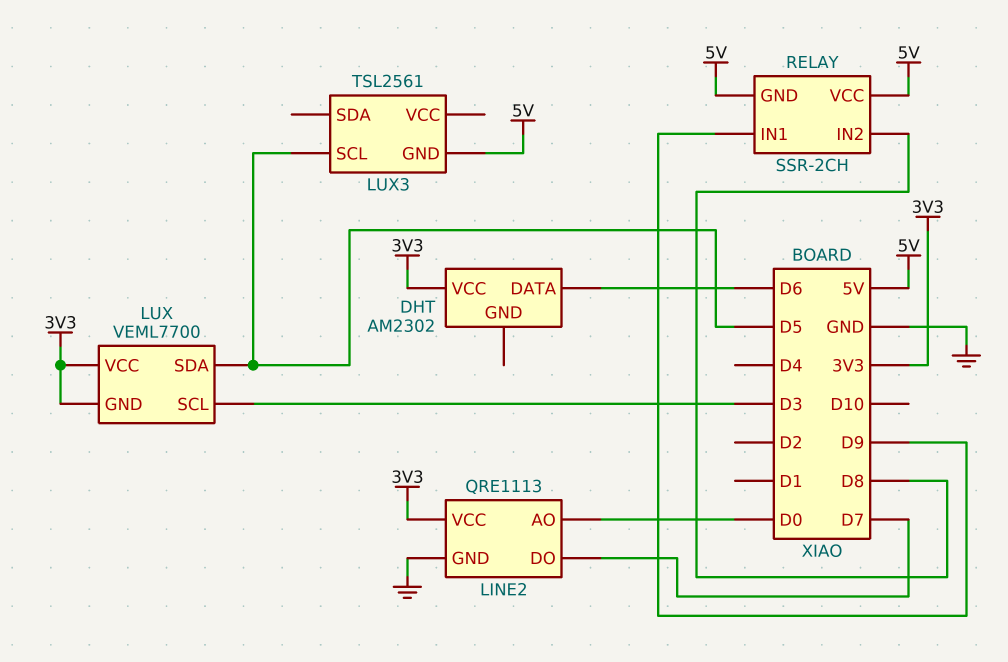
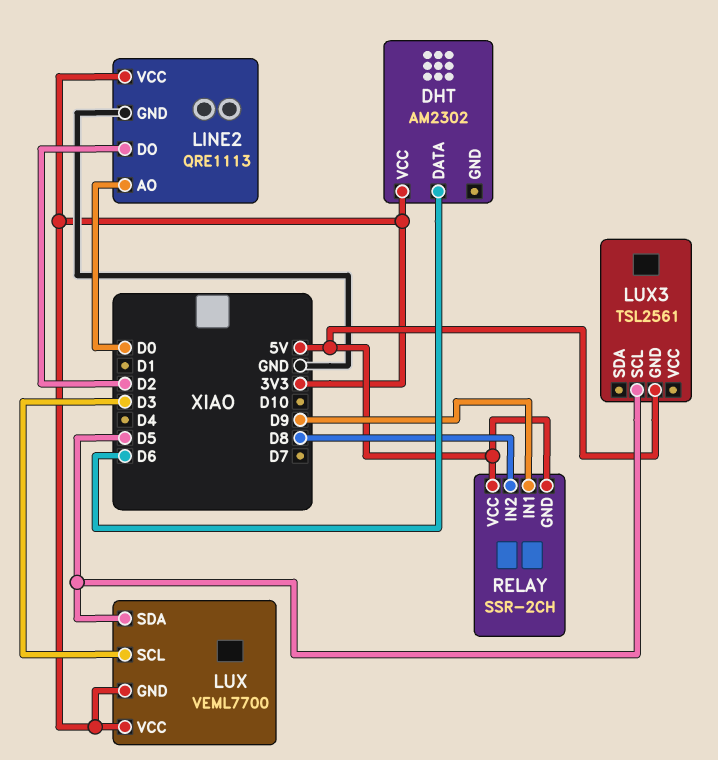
LINE2 pin DO: D7 -> D2

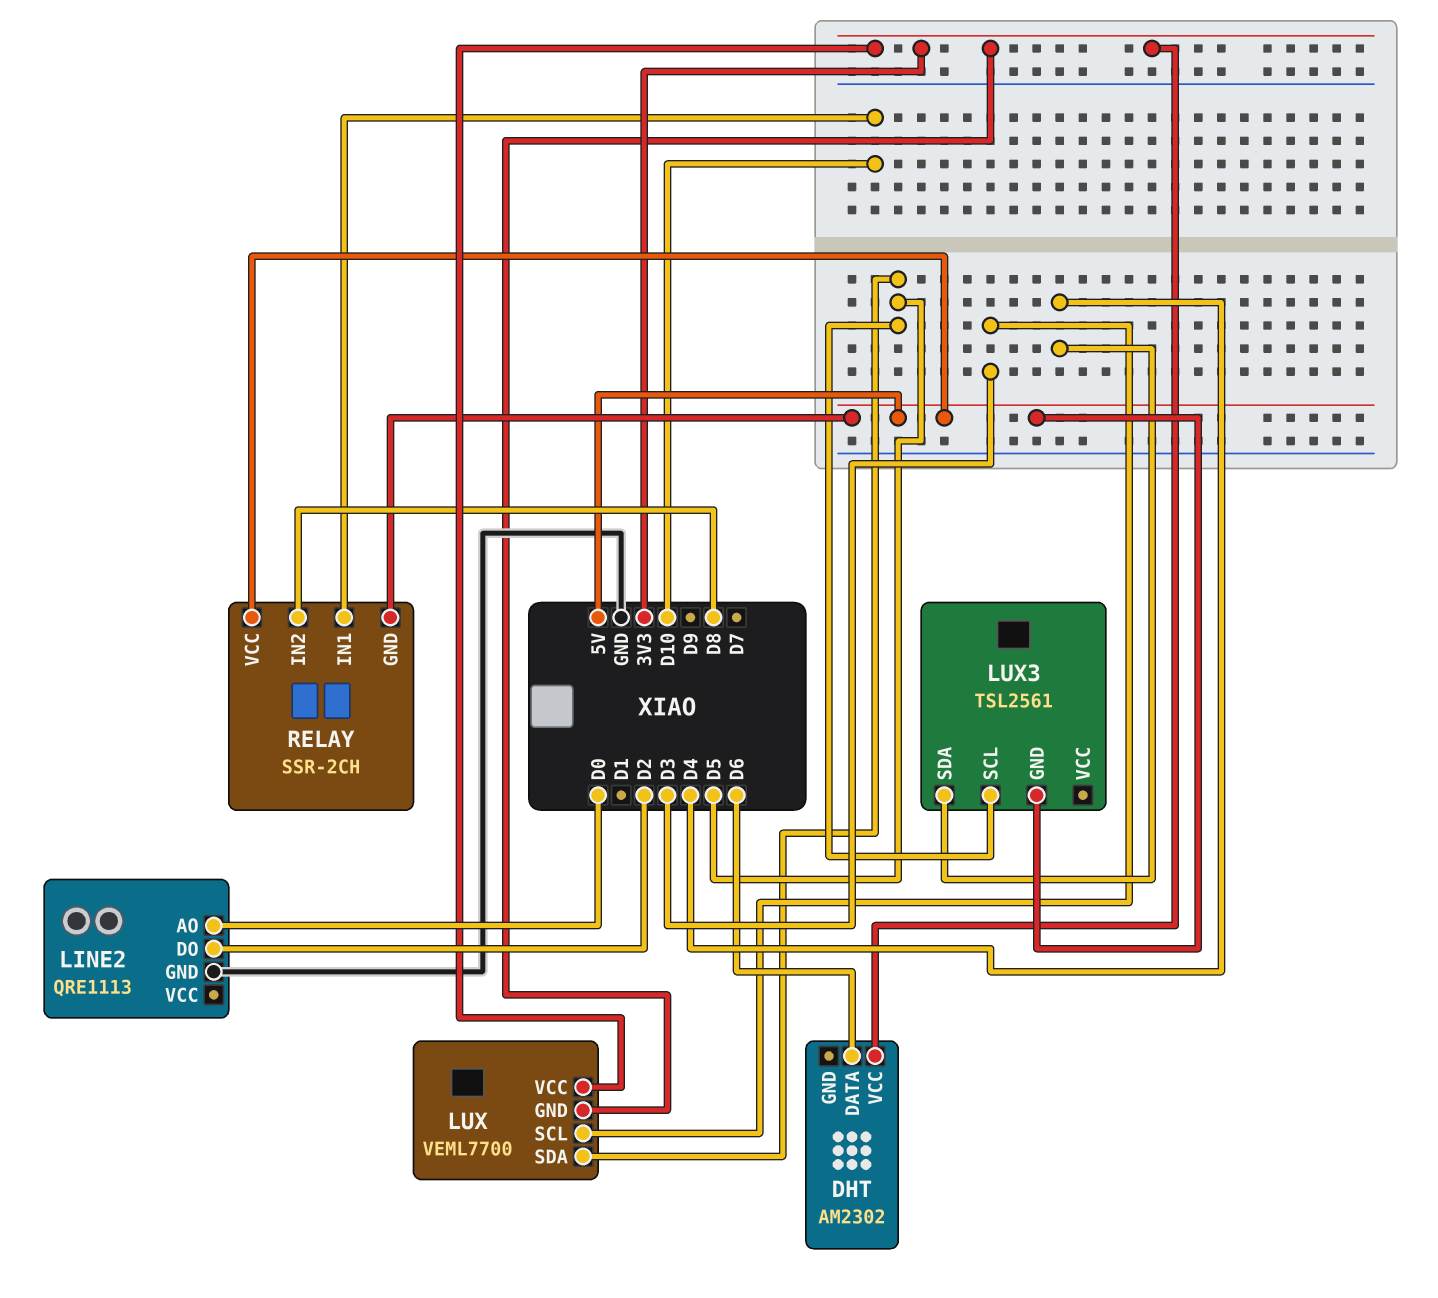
LINE2 pin VCC: 3V3 -> none
LUX3 pin SDA: none -> D4
RELAY pin IN1: D9 -> D10

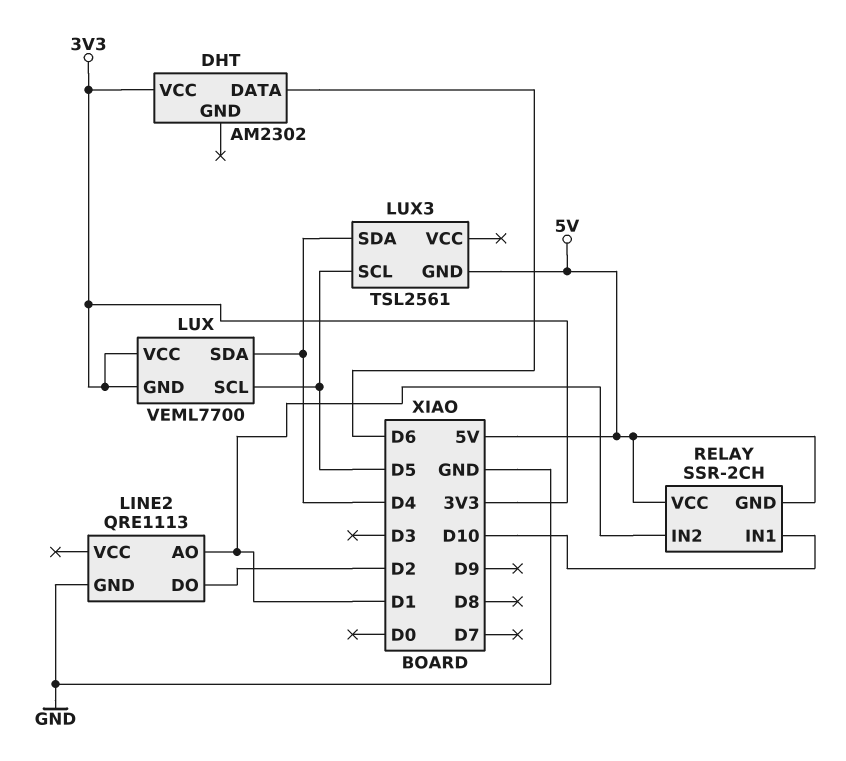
LINE2 pin AO: D0 -> D1
LUX pin SCL: D3 -> D5
LUX pin SDA: D5 -> D4
RELAY pin IN2: D8 -> D1

